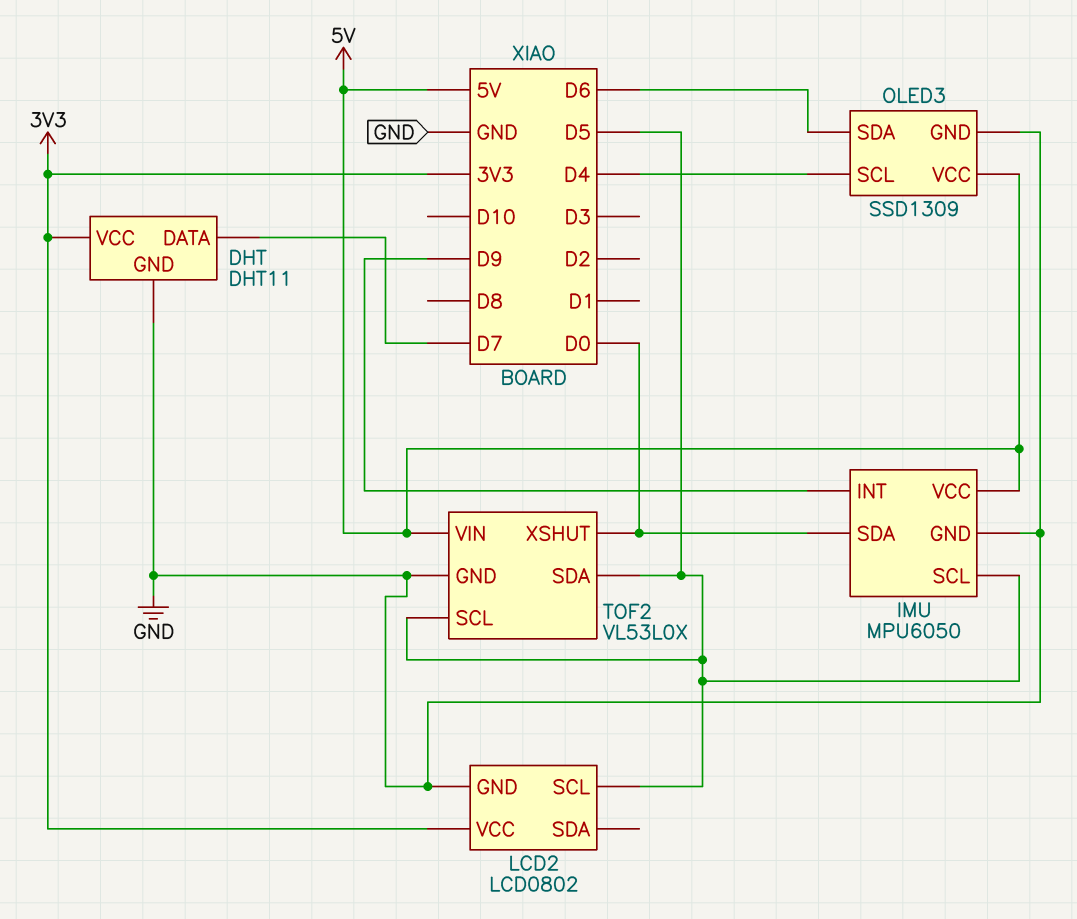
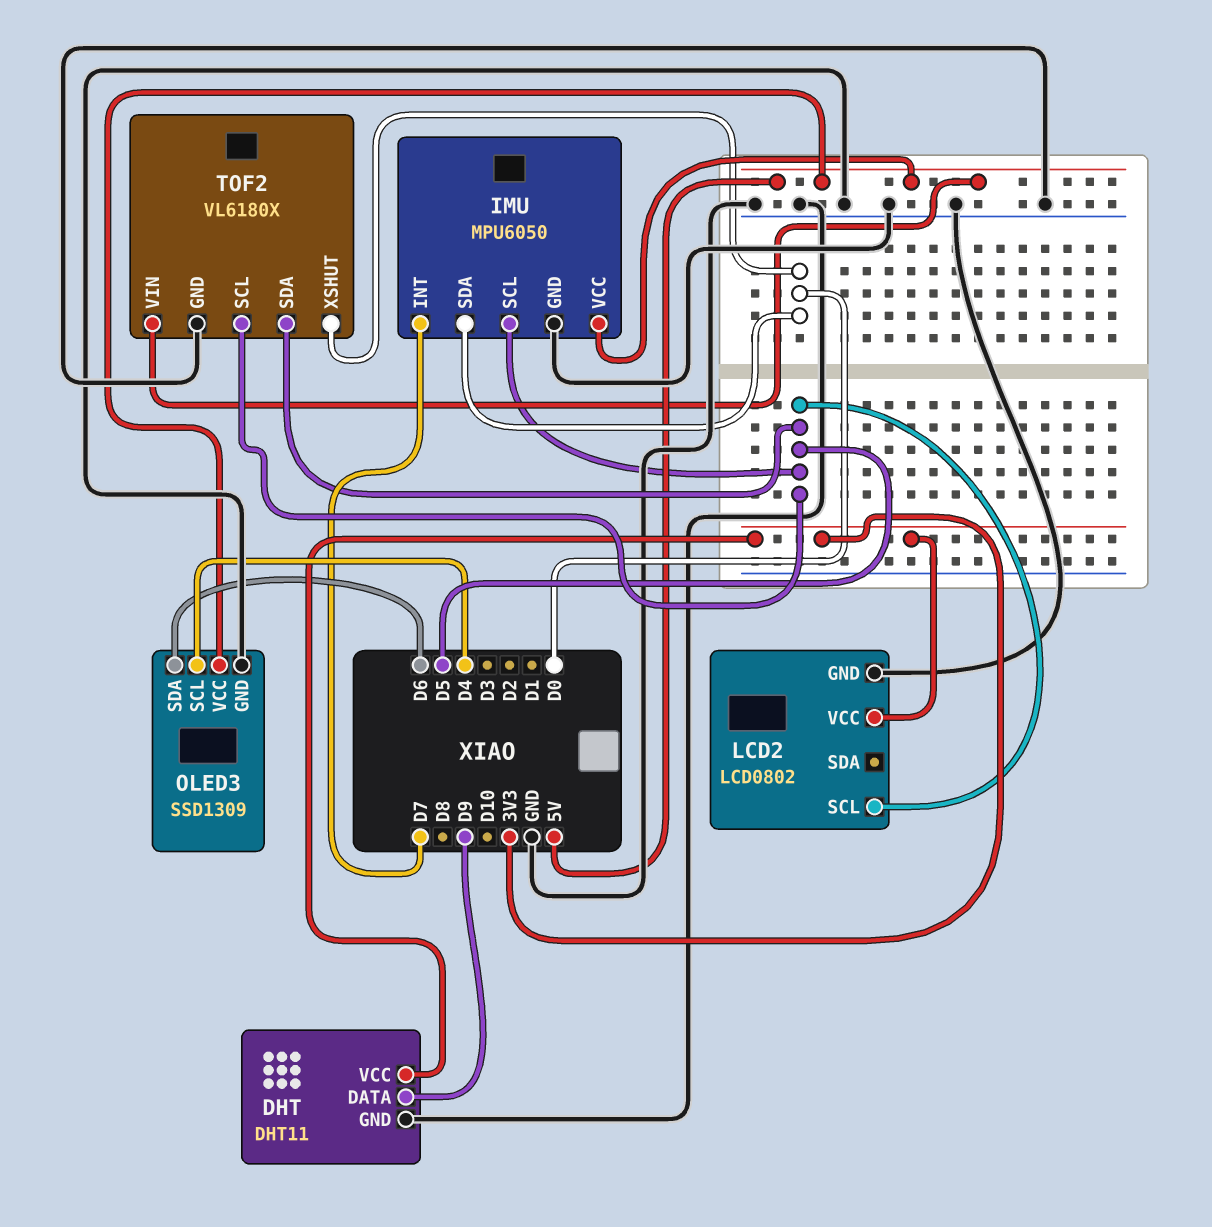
DHT pin DATA: D7 -> D9
IMU pin INT: D9 -> D7
TOF2: VL53L0X -> VL6180X

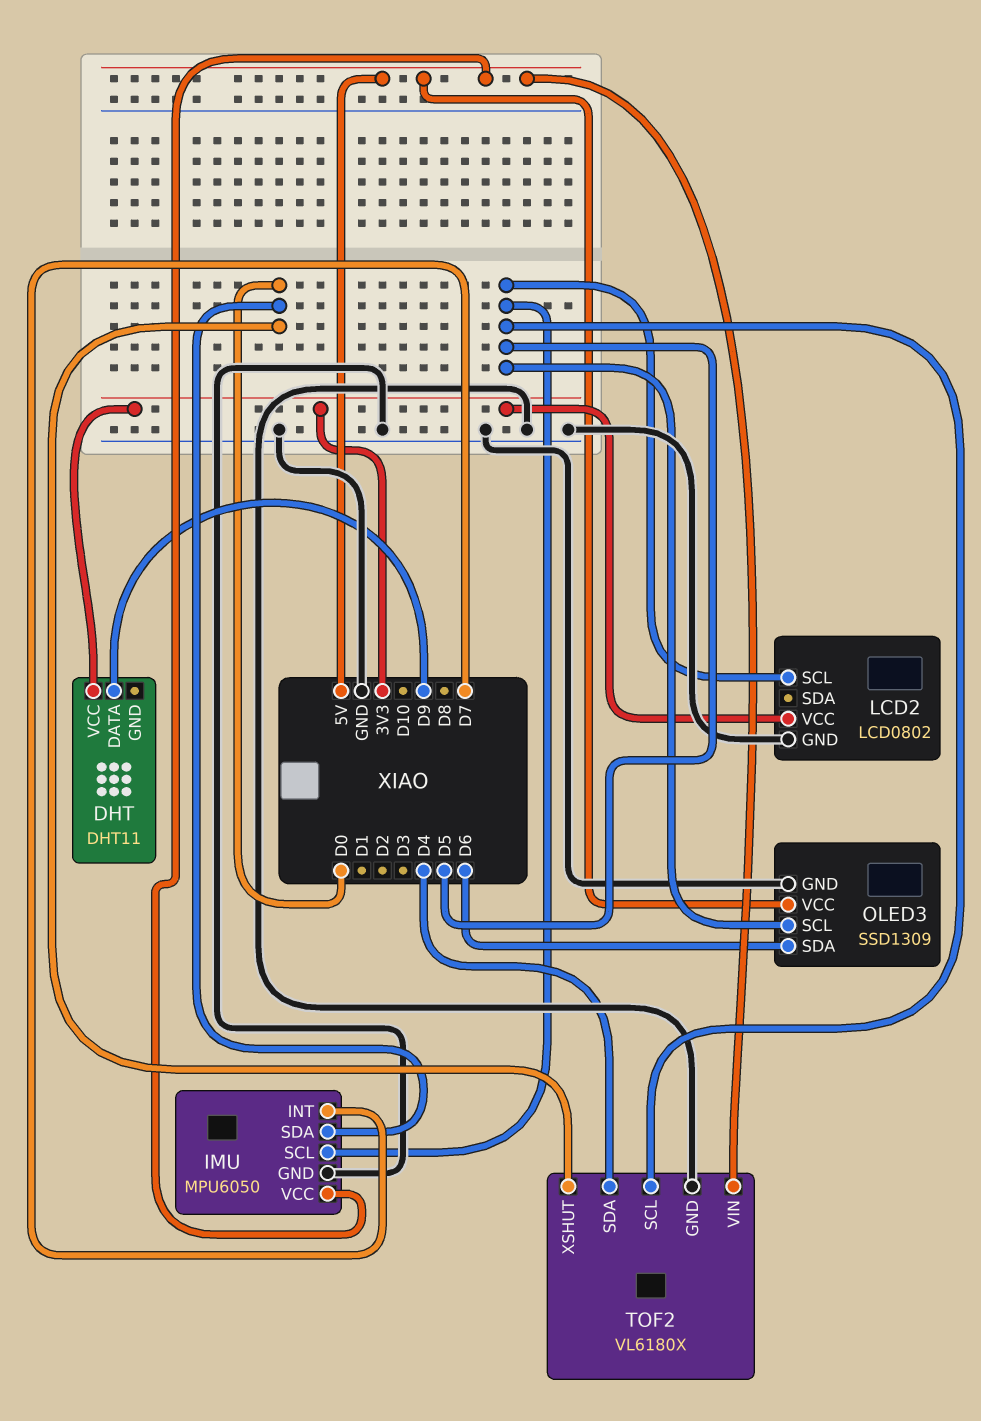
DHT pin GND: GND -> none
OLED3 pin SCL: D4 -> D5
TOF2 pin SDA: D5 -> D4

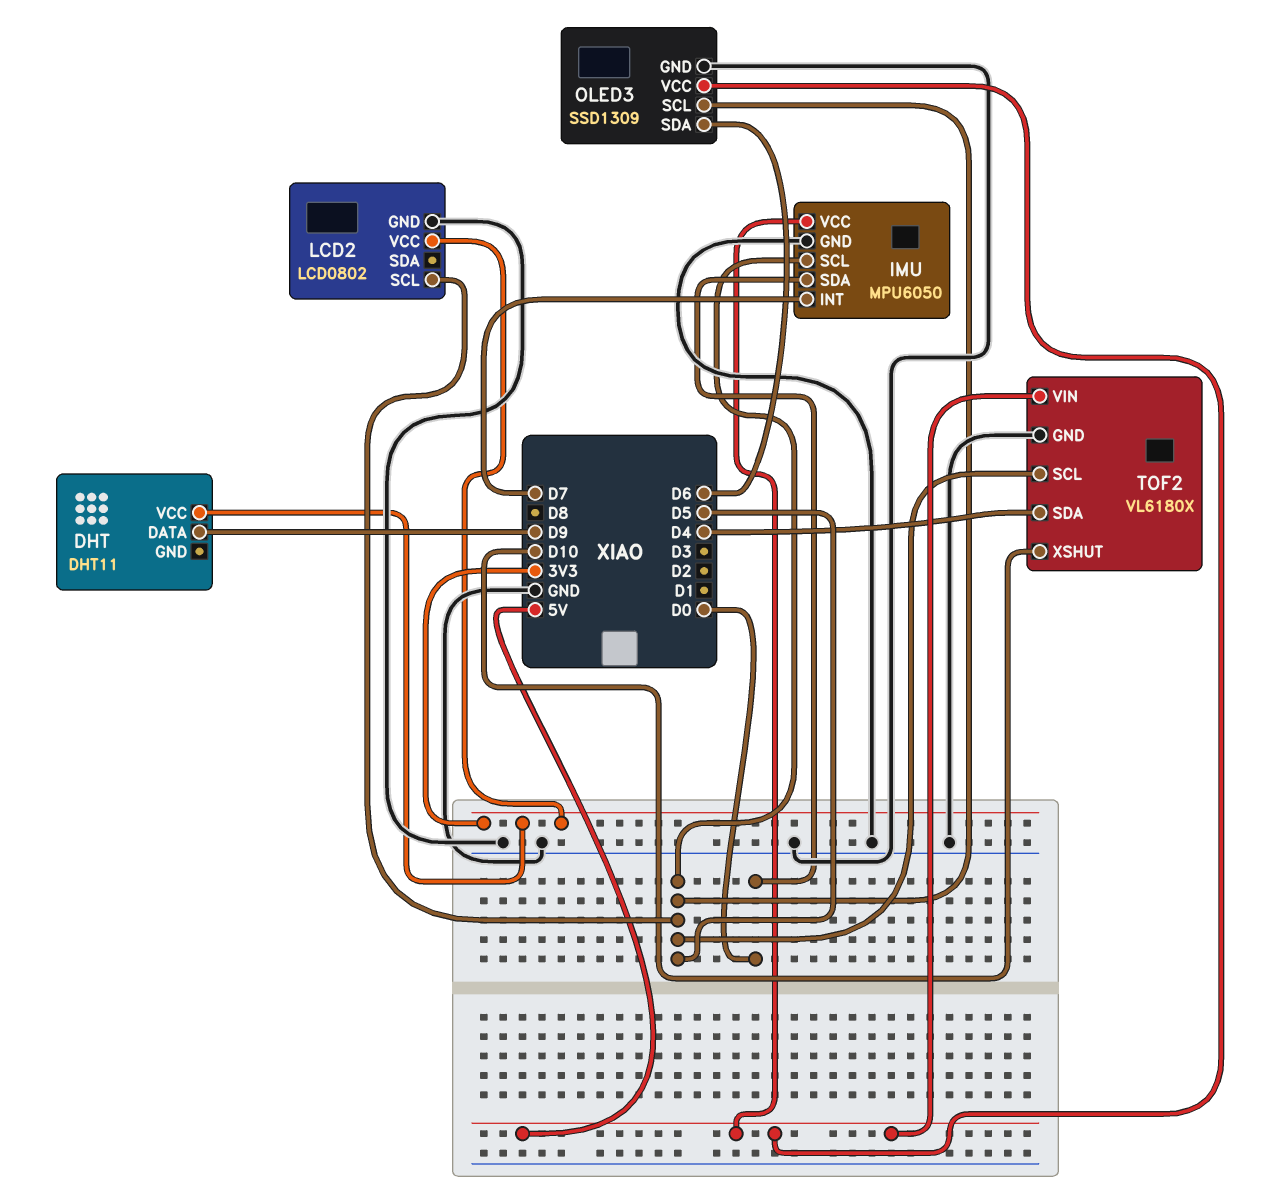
TOF2 pin XSHUT: D0 -> D10

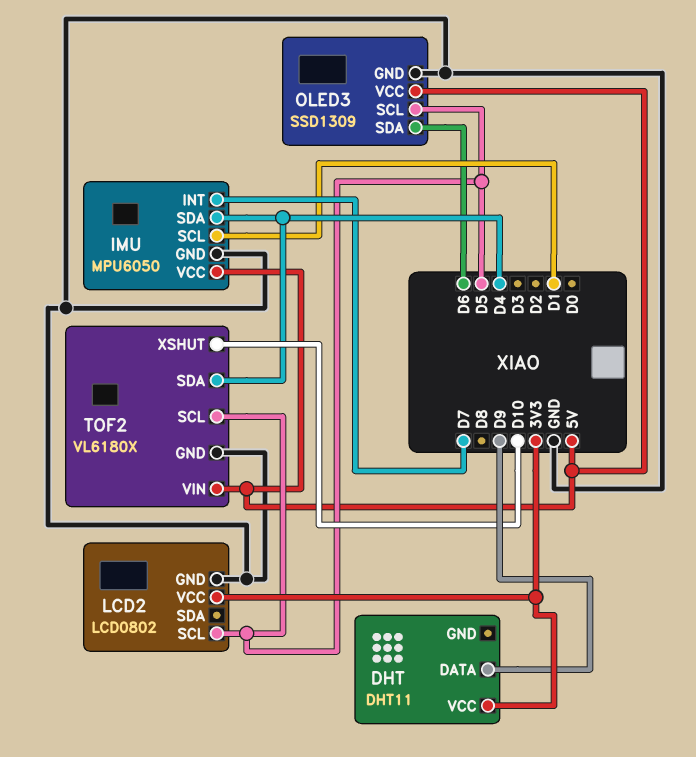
IMU pin SCL: D5 -> D1
IMU pin SDA: D0 -> D4

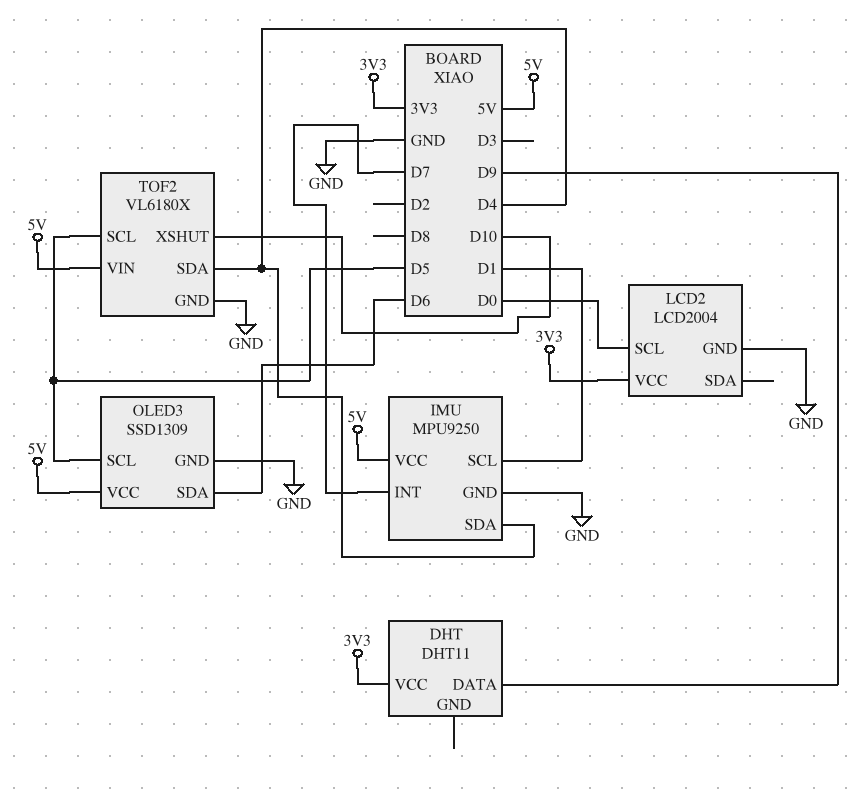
IMU: MPU6050 -> MPU9250
LCD2: LCD0802 -> LCD2004
LCD2 pin SCL: D5 -> D0

